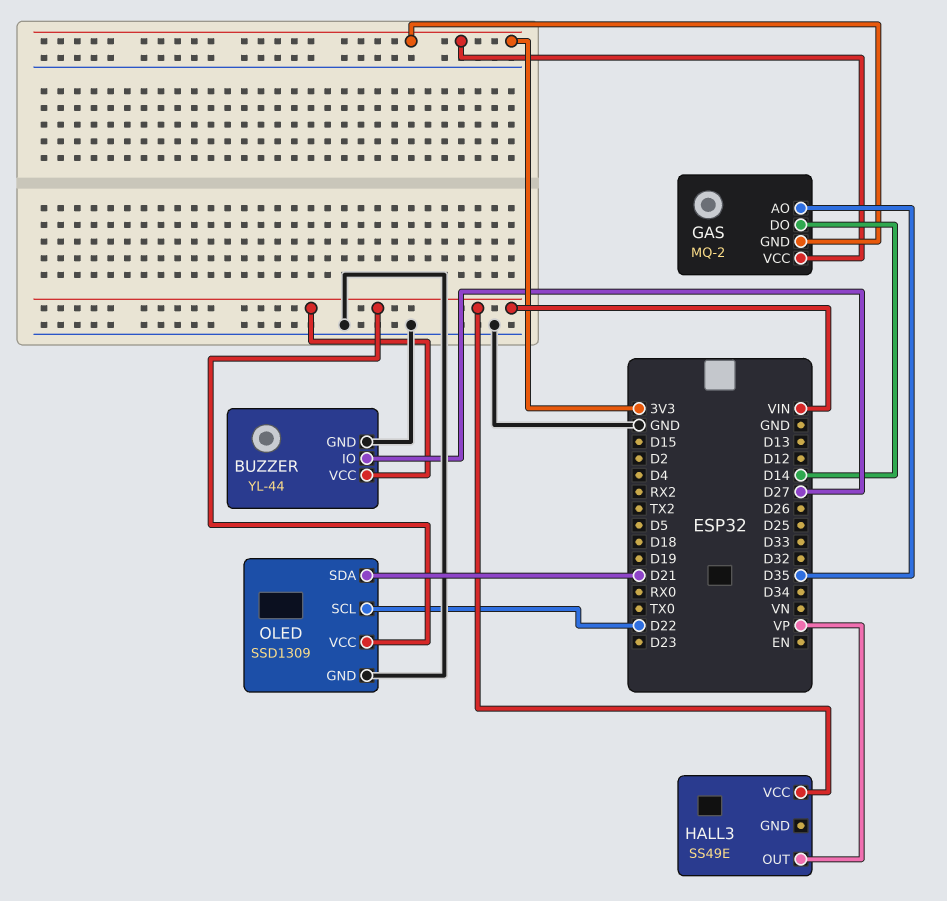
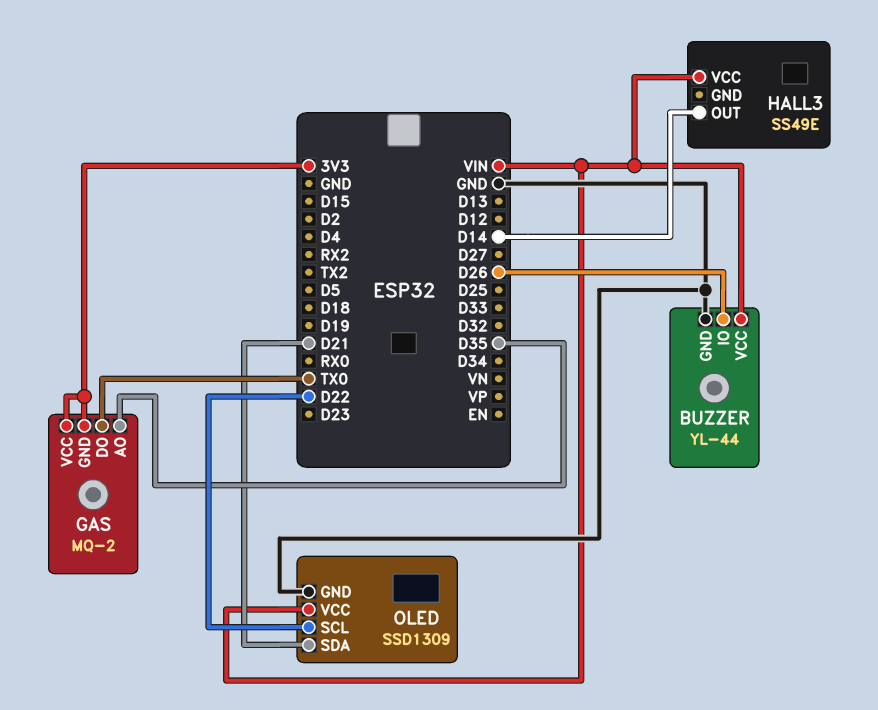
BUZZER pin IO: D27 -> D26
GAS pin DO: D14 -> TX0
HALL3 pin OUT: VP -> D14

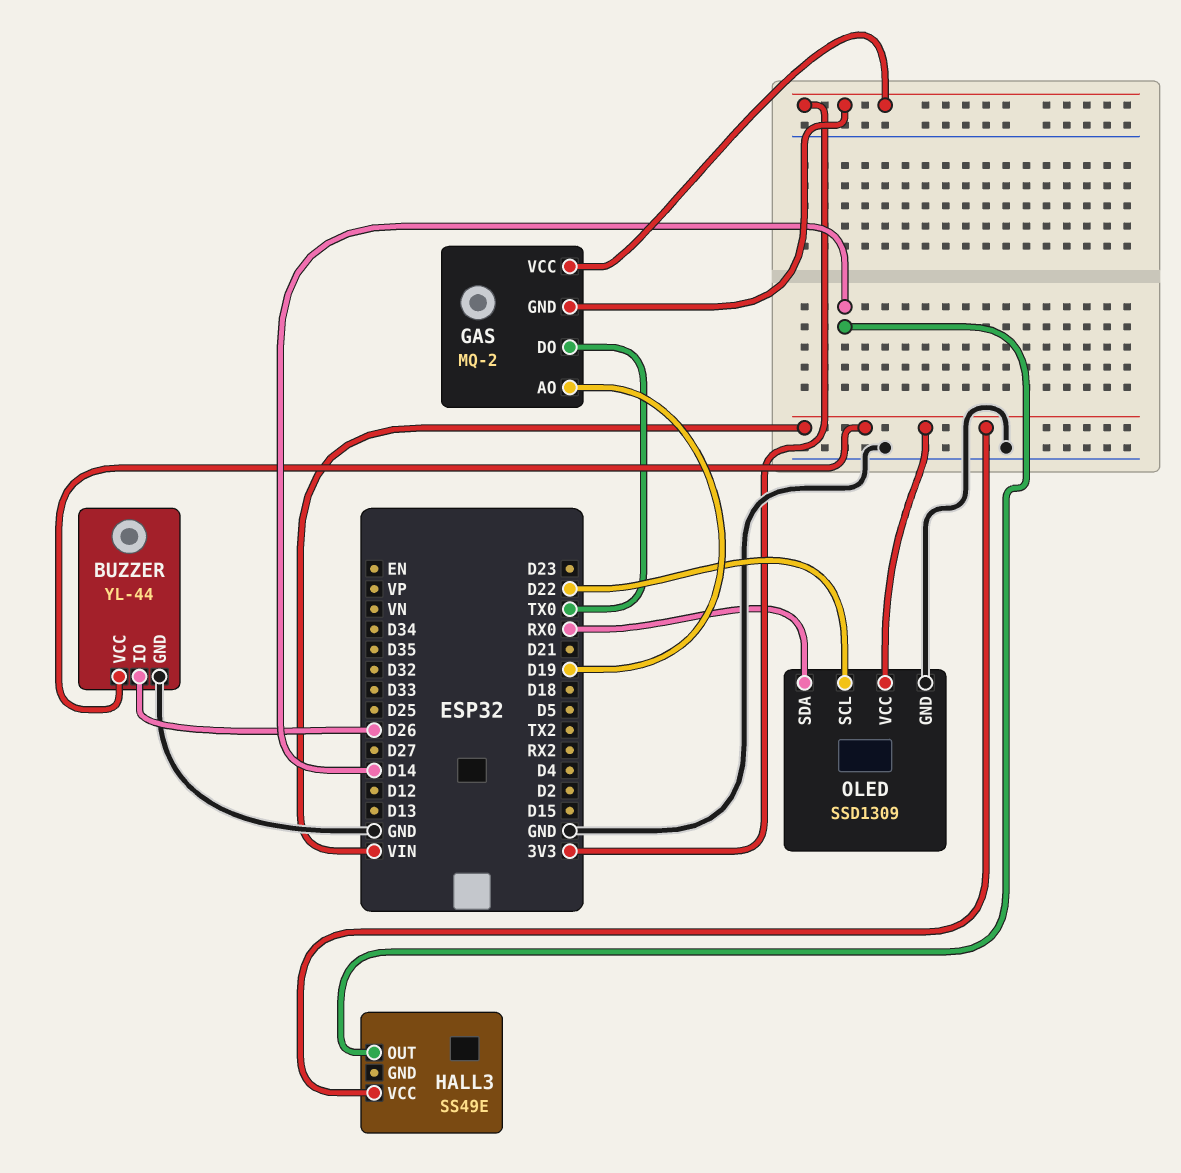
GAS pin AO: D35 -> D19
OLED pin SDA: D21 -> RX0

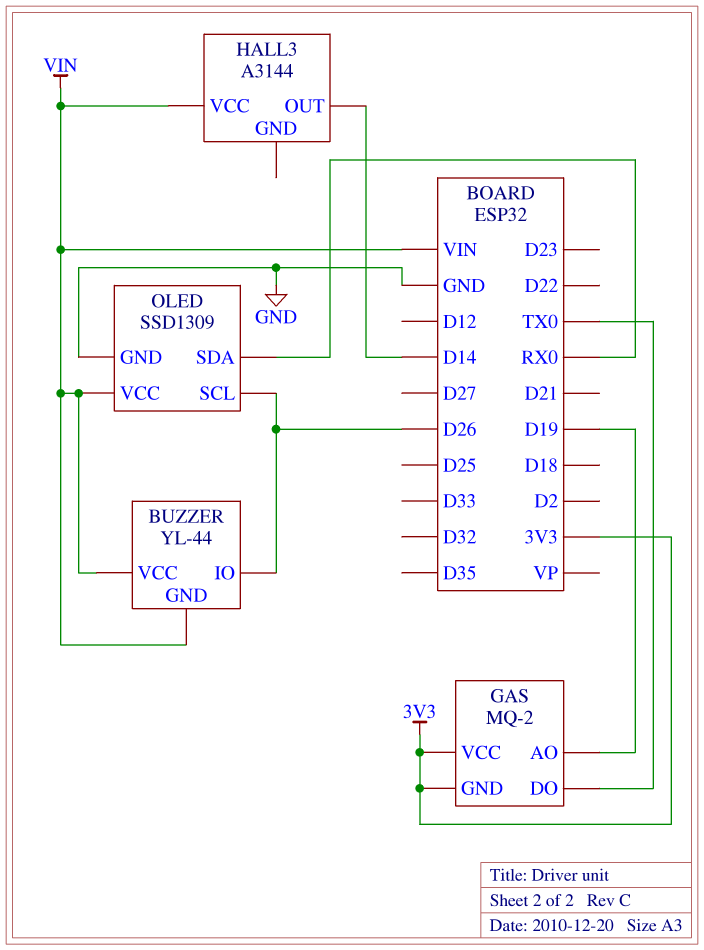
BUZZER pin GND: GND -> VIN
HALL3: SS49E -> A3144
OLED pin SCL: D22 -> D26

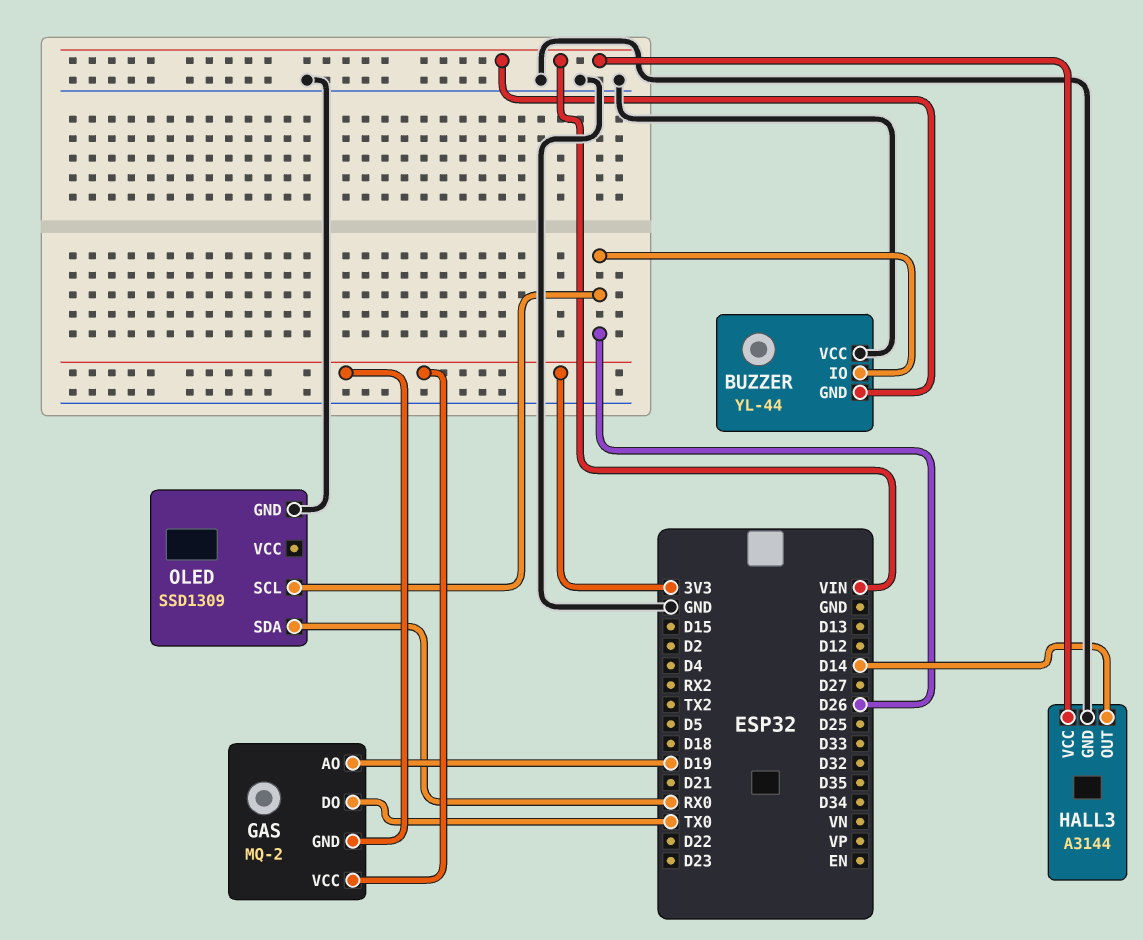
BUZZER pin VCC: VIN -> GND
HALL3 pin GND: none -> GND
OLED pin VCC: VIN -> none

